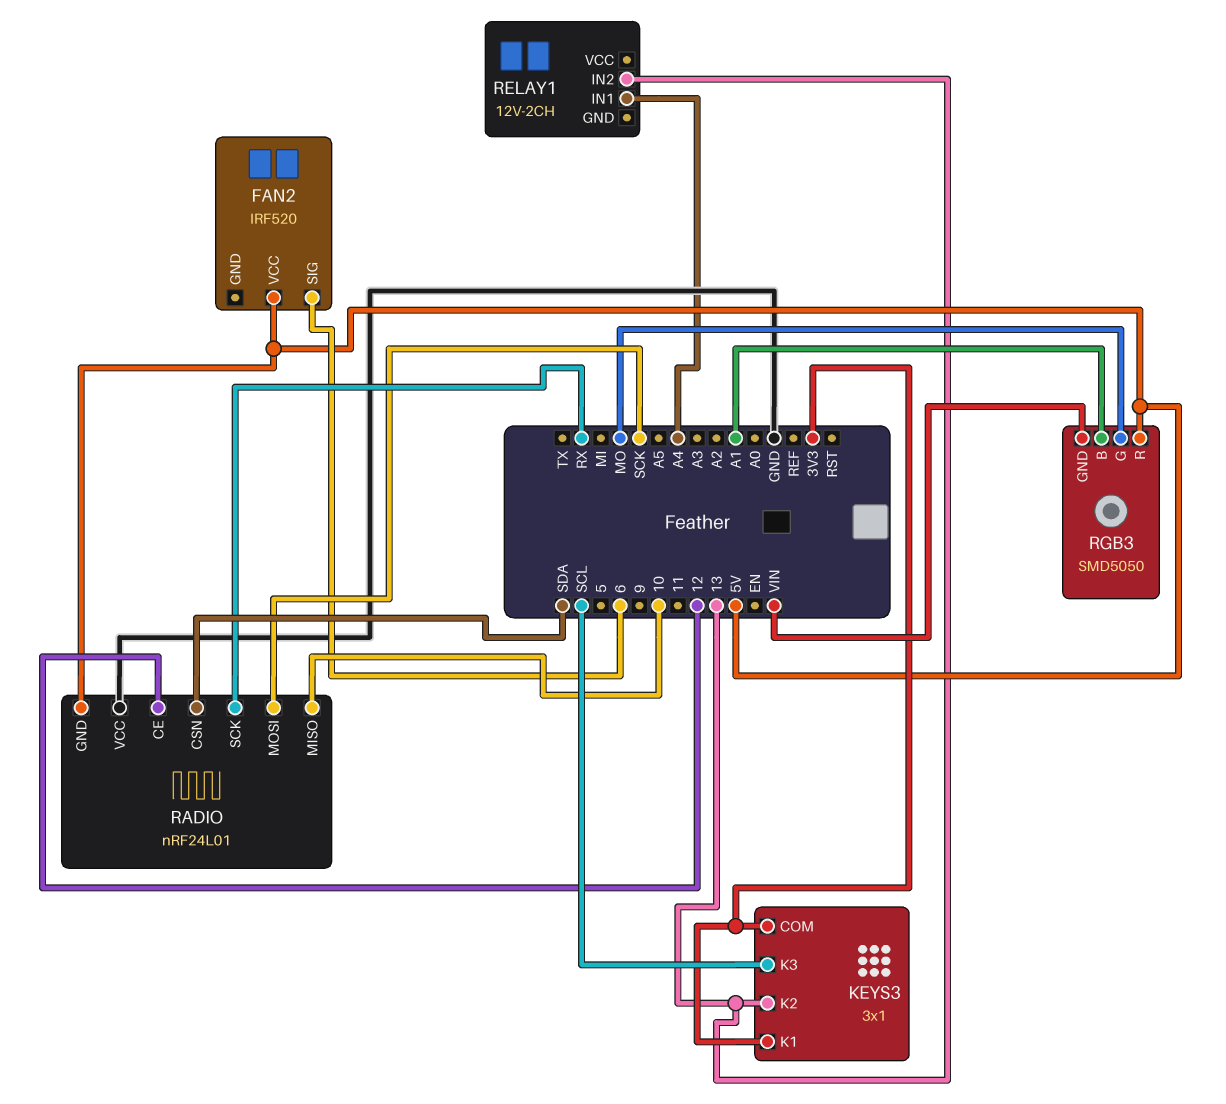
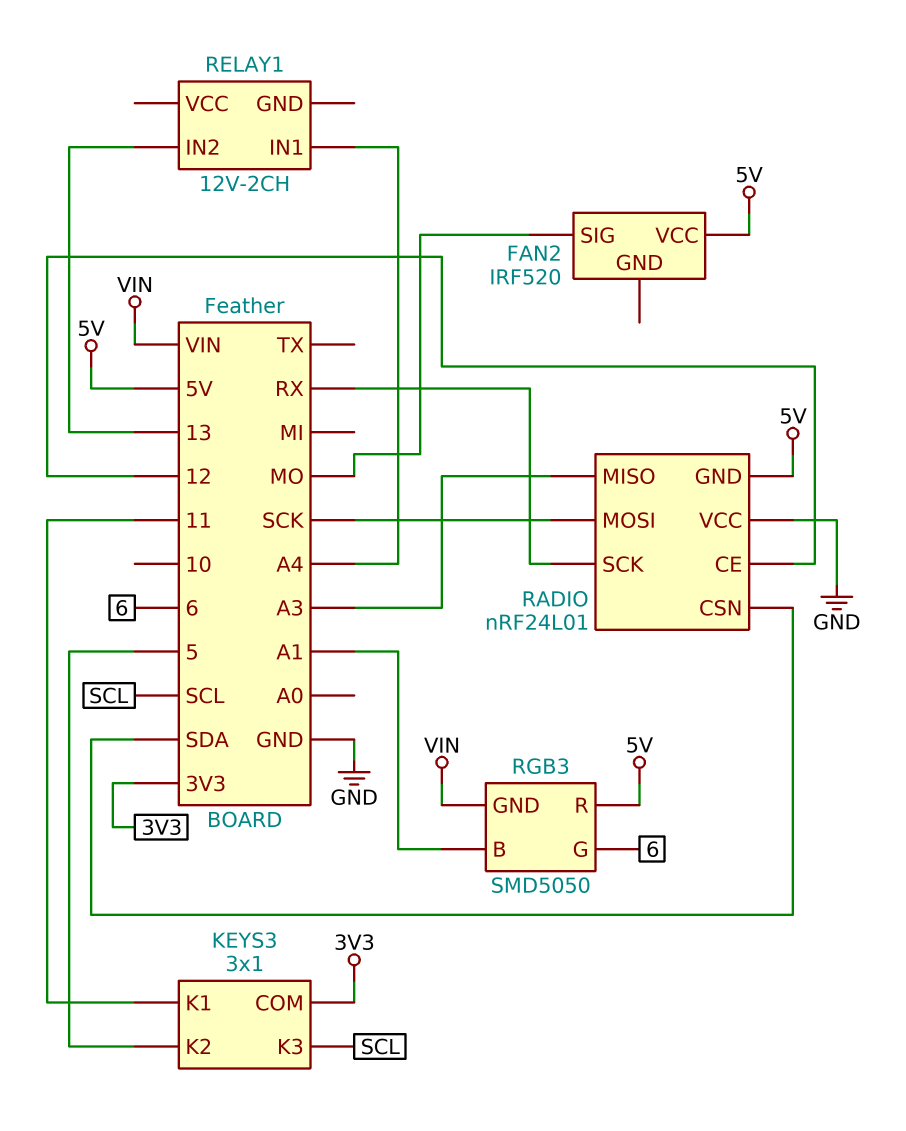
FAN2 pin SIG: 6 -> MO
KEYS3 pin K1: 3V3 -> 11
KEYS3 pin K2: 13 -> 5
RADIO pin MISO: 10 -> A3
RGB3 pin G: MO -> 6

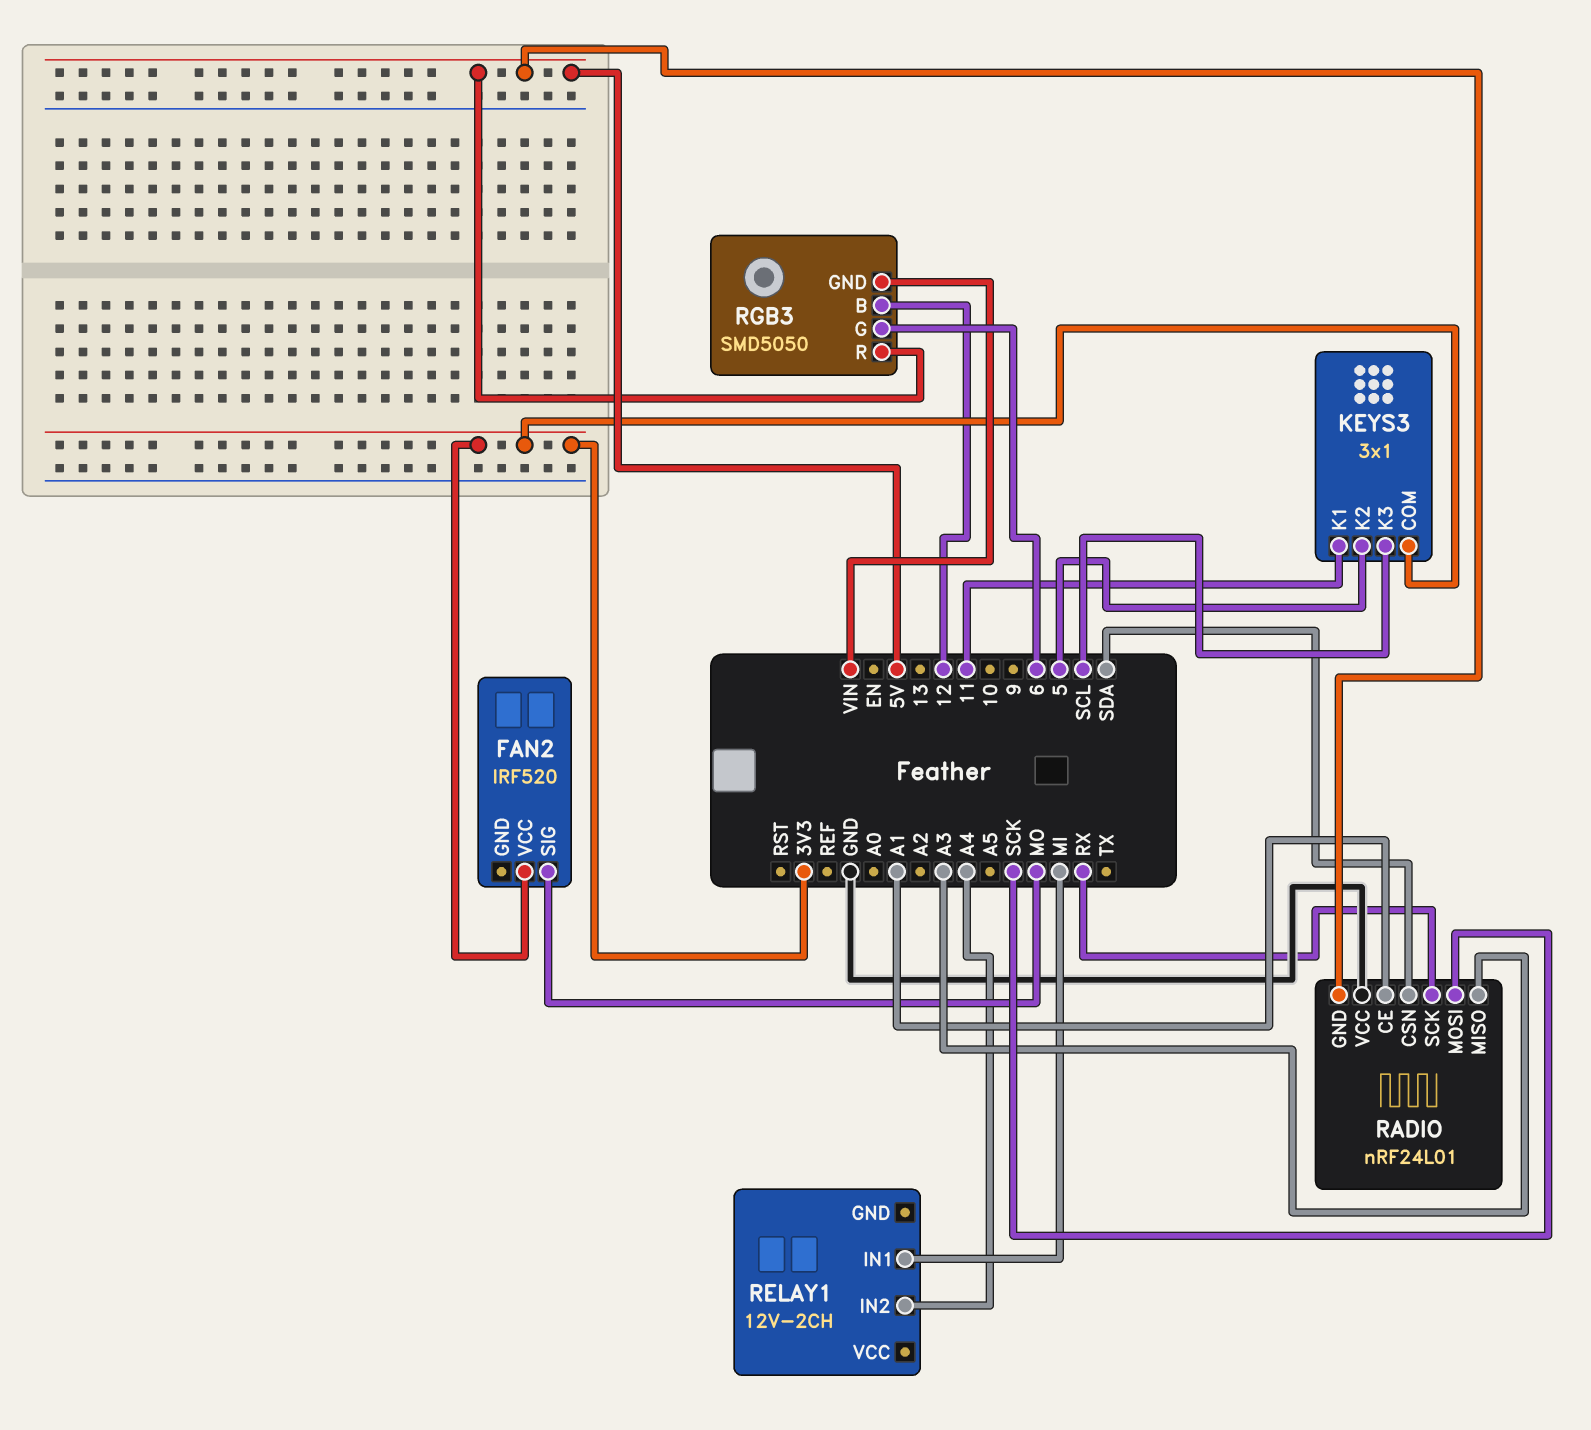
FAN2 pin VCC: 5V -> 3V3
RADIO pin CE: 12 -> A1
RELAY1 pin IN1: A4 -> MI
RELAY1 pin IN2: 13 -> A4
RGB3 pin B: A1 -> 12

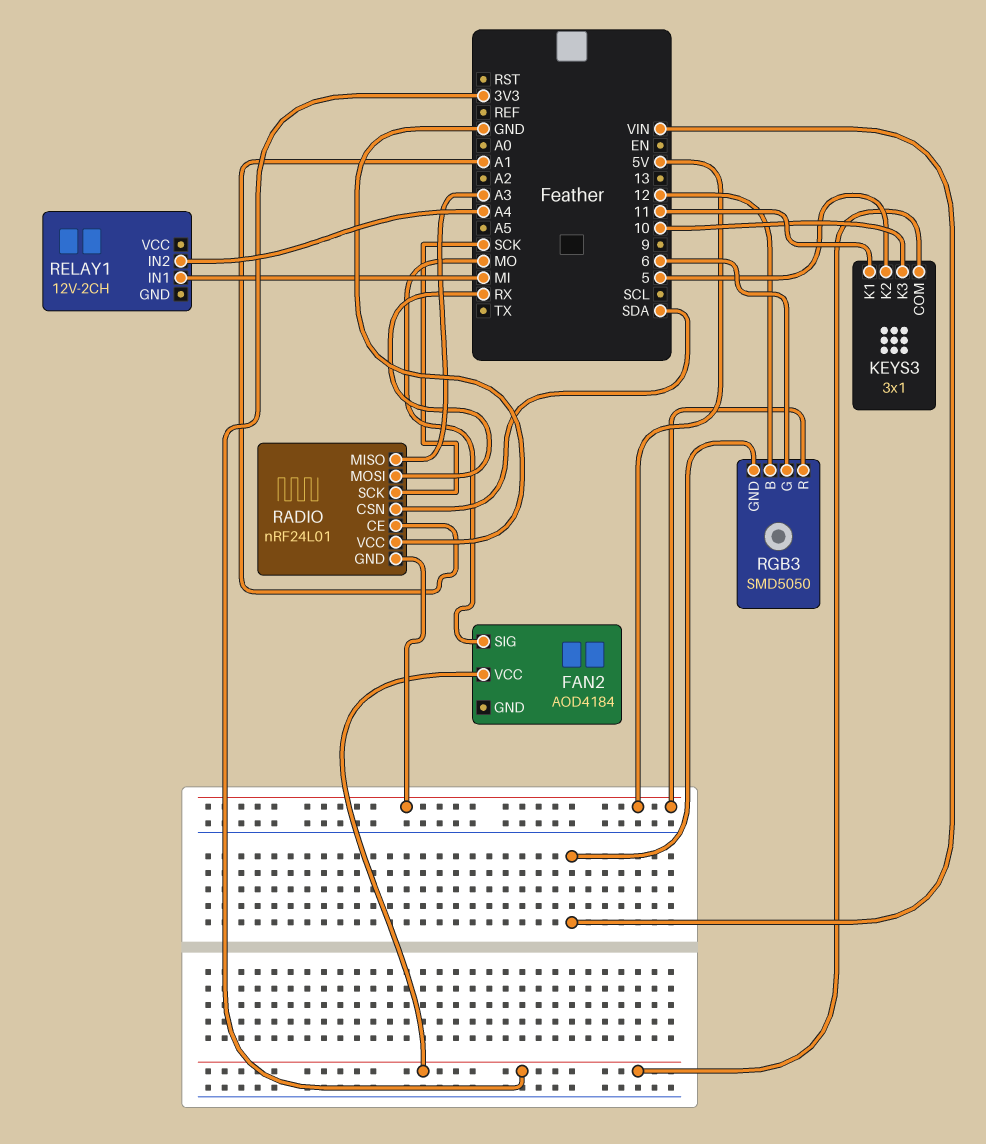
FAN2: IRF520 -> AOD4184
KEYS3 pin K3: SCL -> 10
RADIO pin MOSI: SCK -> RX
RADIO pin SCK: RX -> SCK

